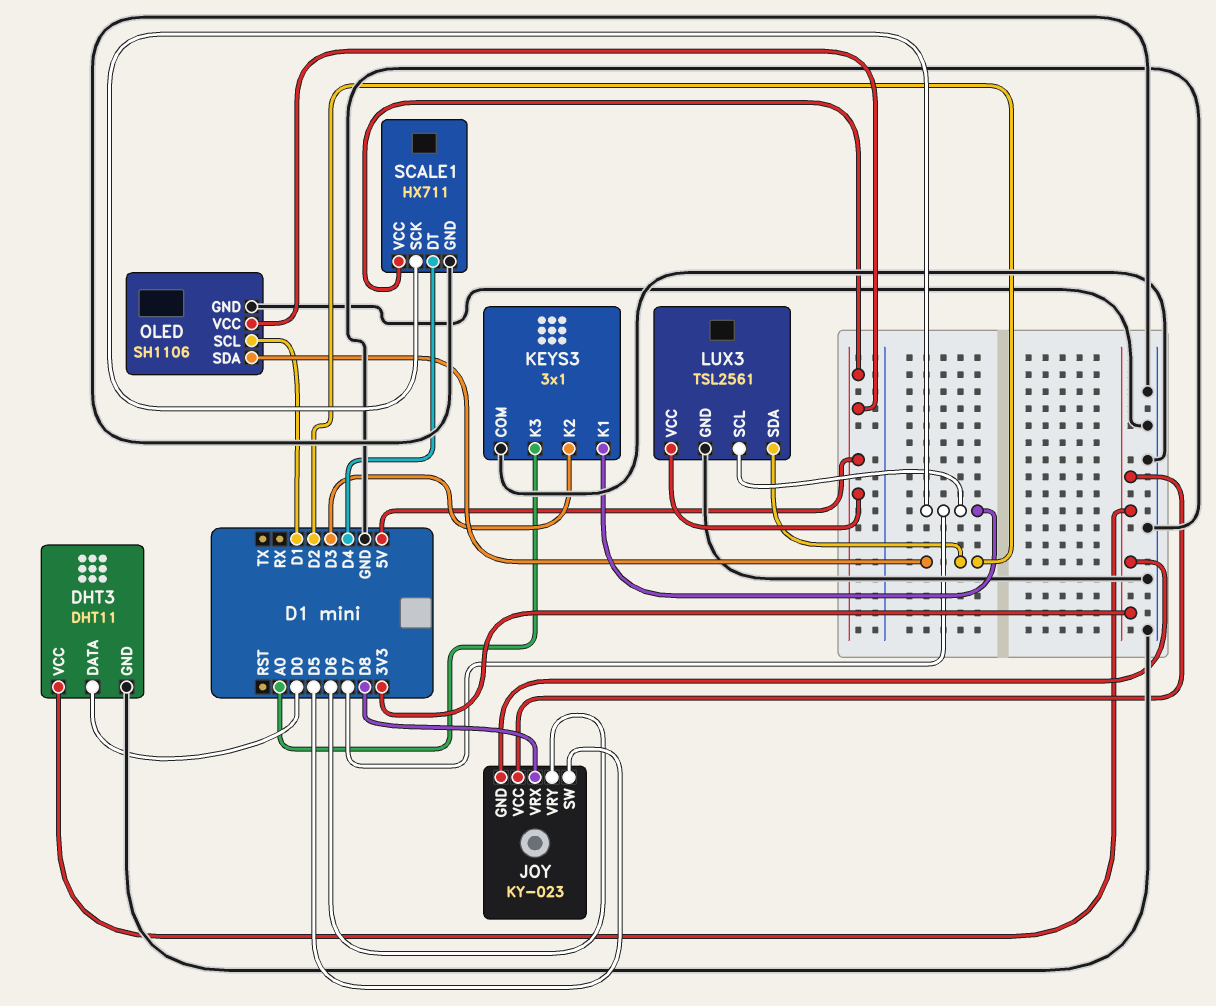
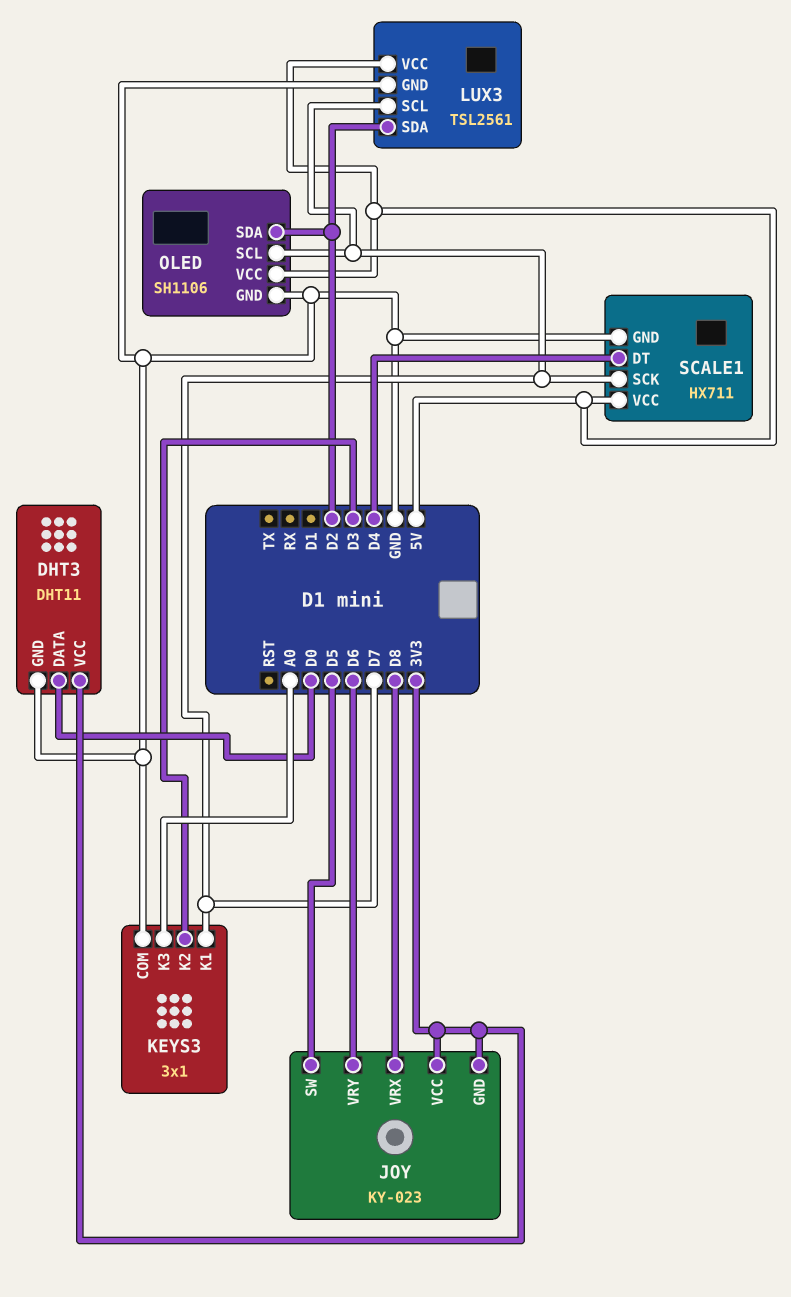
OLED pin SCL: D1 -> D7

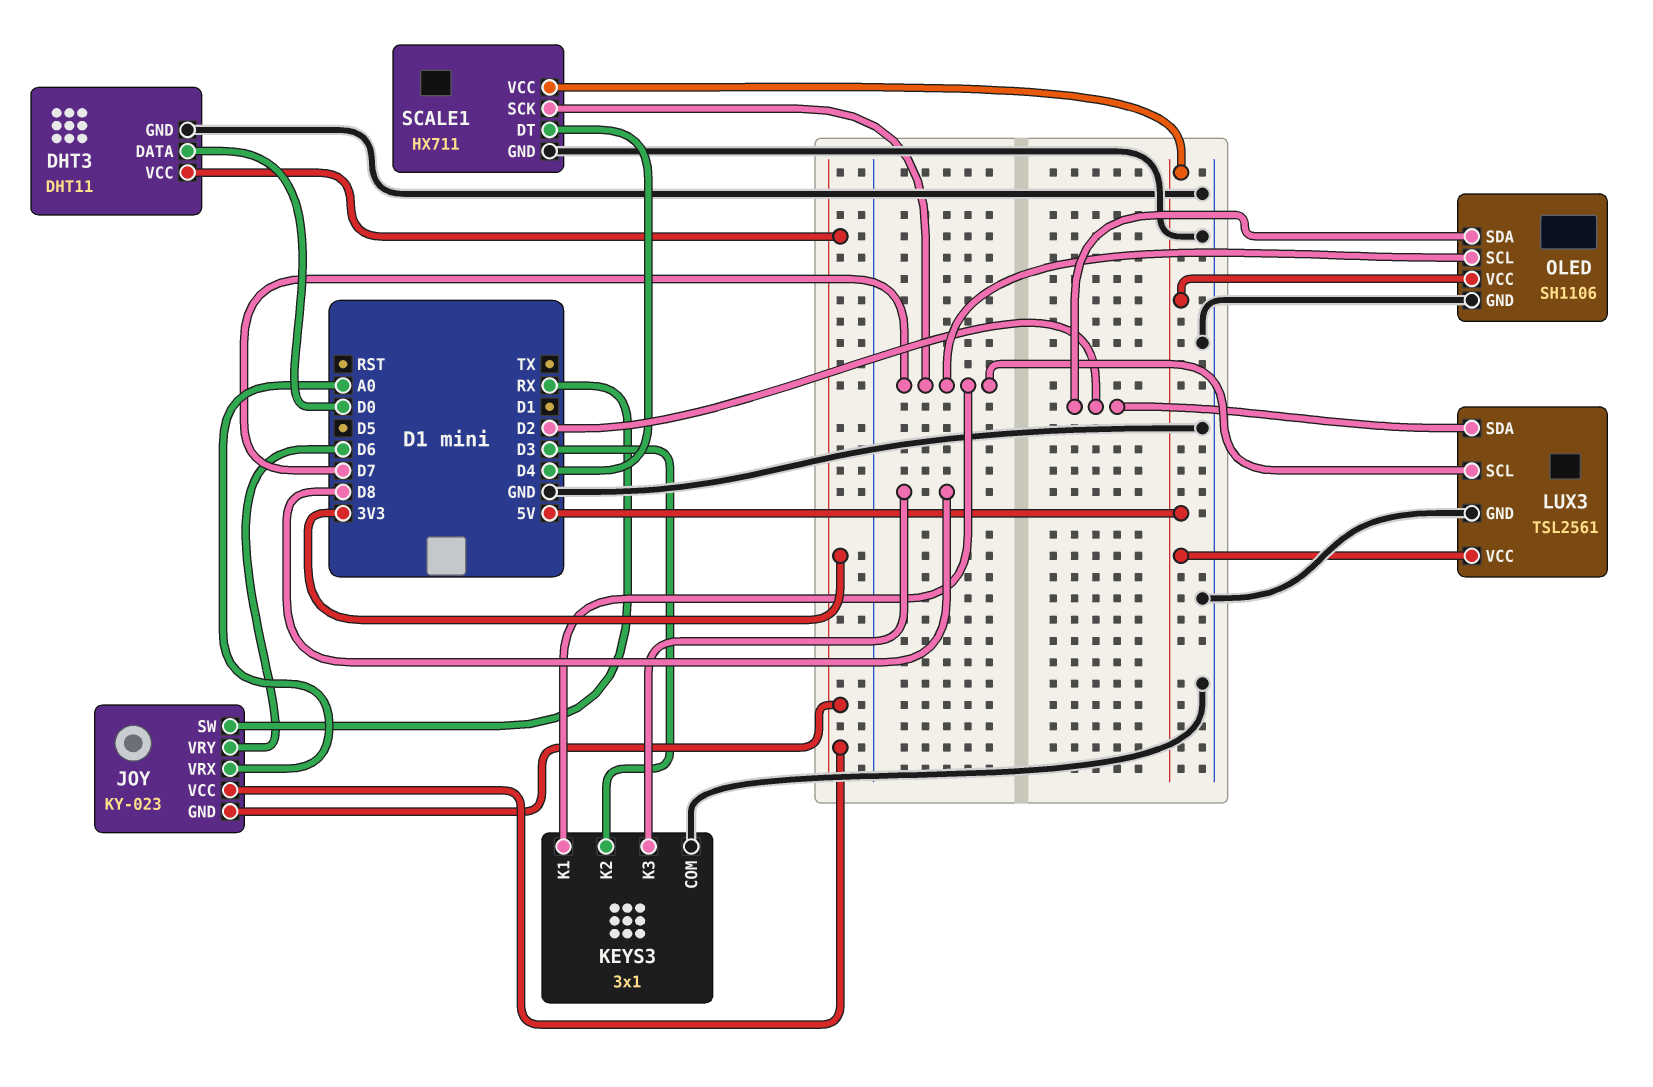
JOY pin SW: D5 -> RX
JOY pin VRX: D8 -> A0
KEYS3 pin K3: A0 -> D8

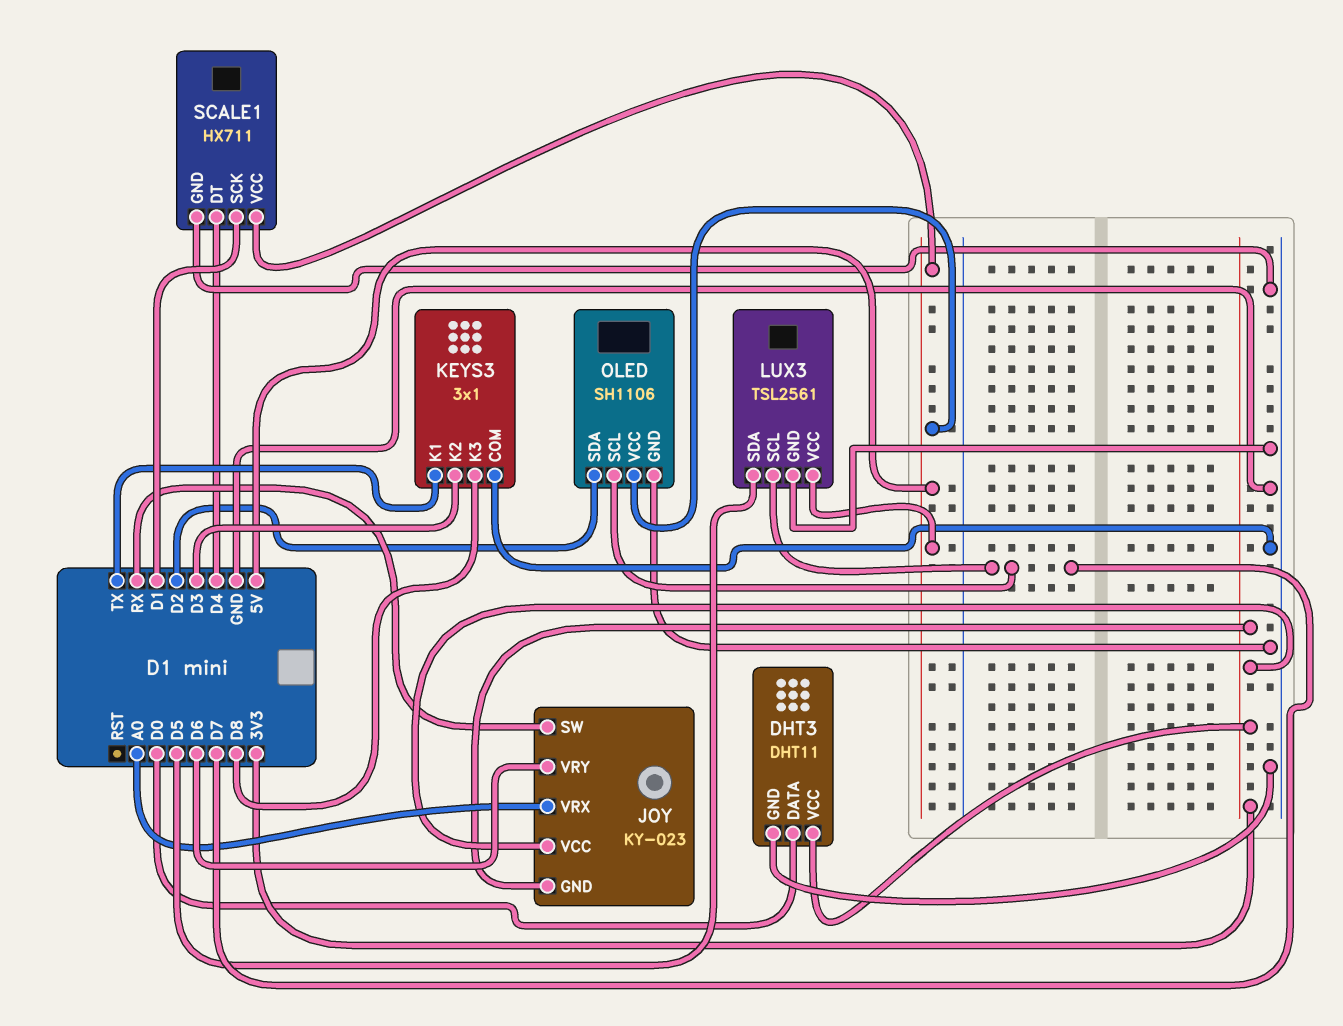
KEYS3 pin K1: D7 -> TX
LUX3 pin SDA: D2 -> D5
SCALE1 pin SCK: D7 -> D1

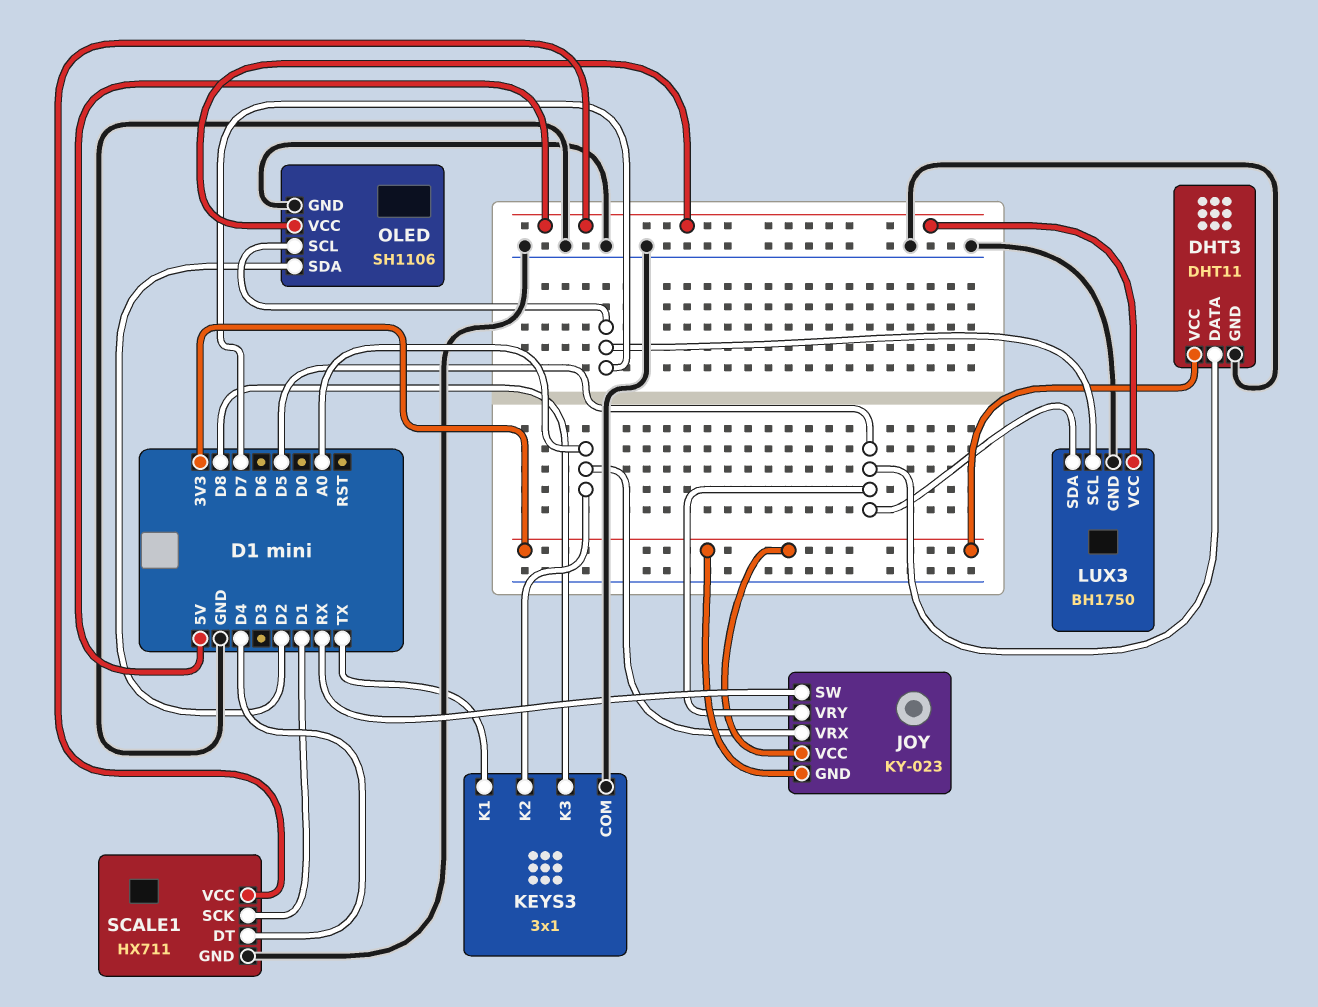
DHT3 pin DATA: D0 -> D5
JOY pin VRY: D6 -> D5
KEYS3 pin K2: D3 -> A0
LUX3: TSL2561 -> BH1750

